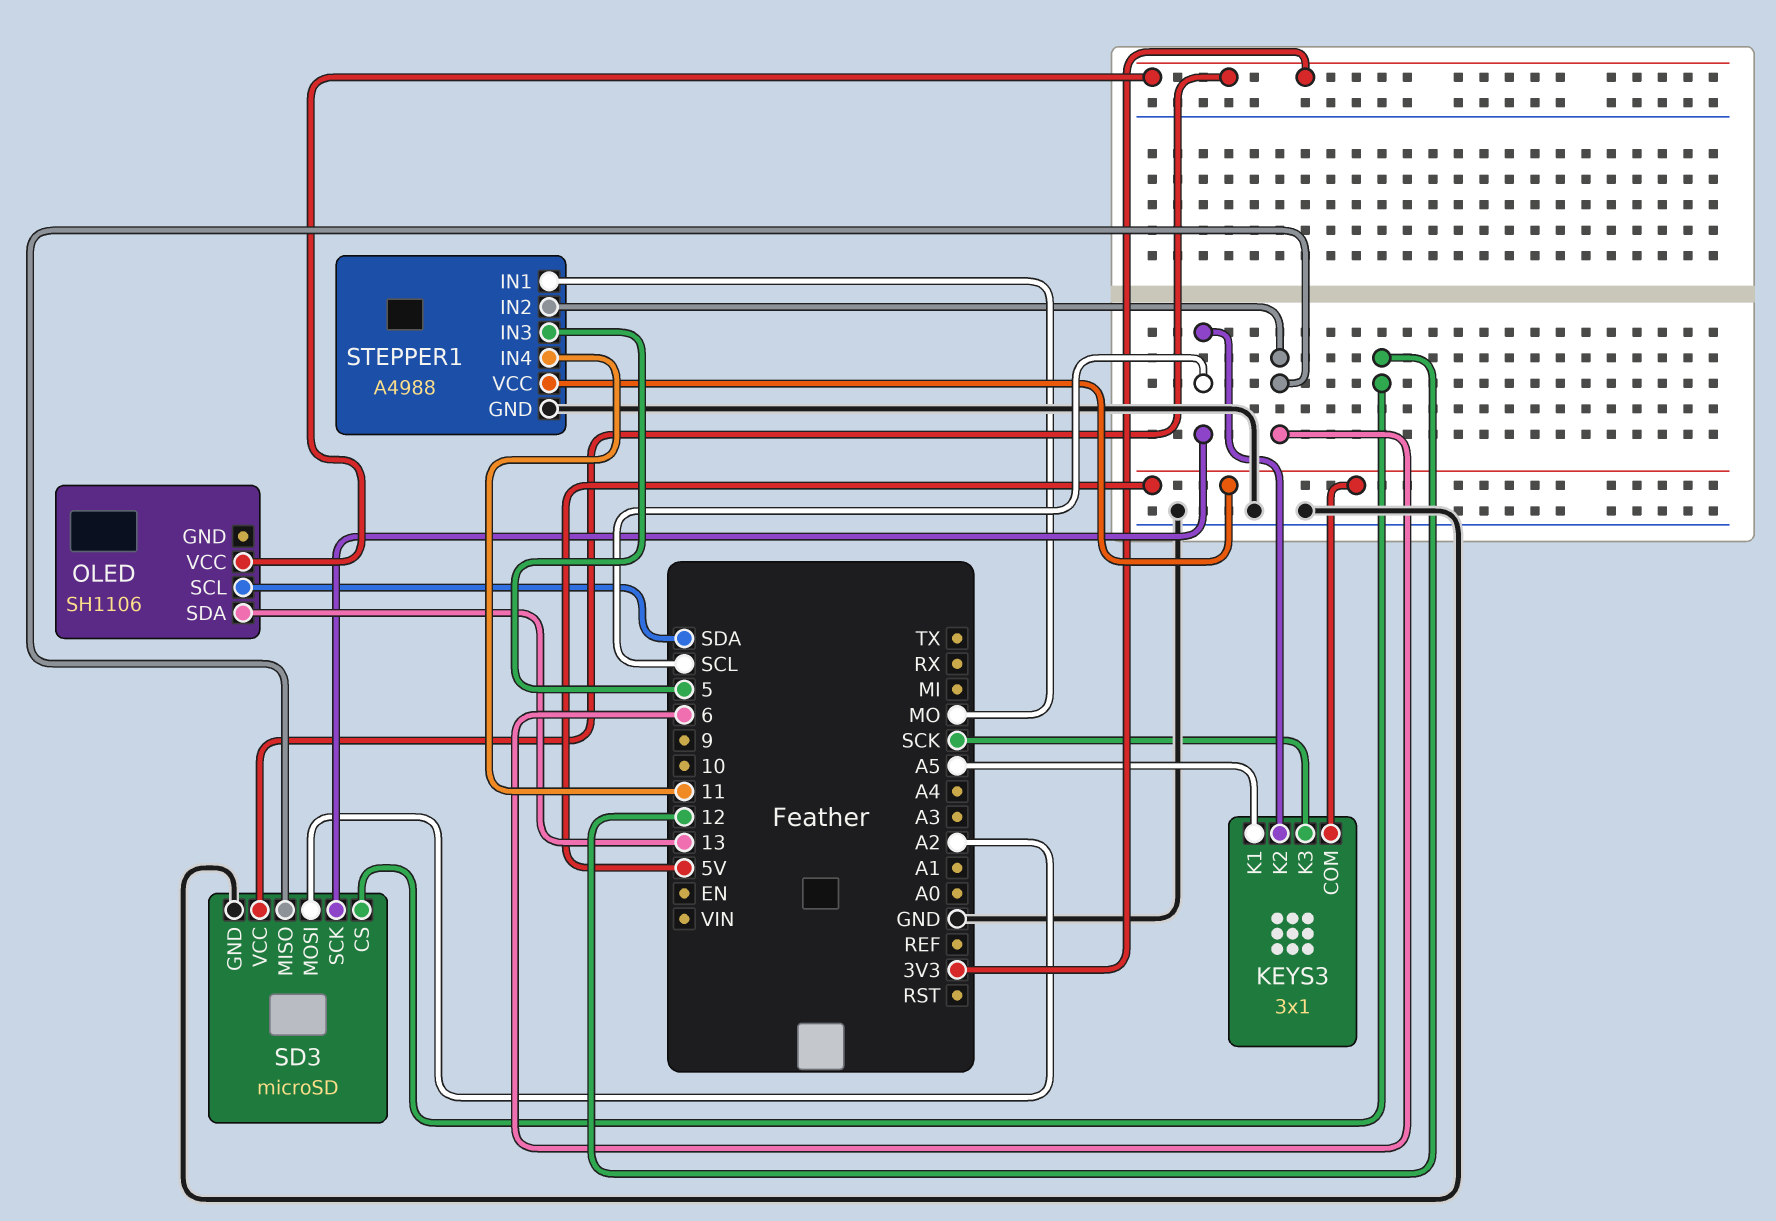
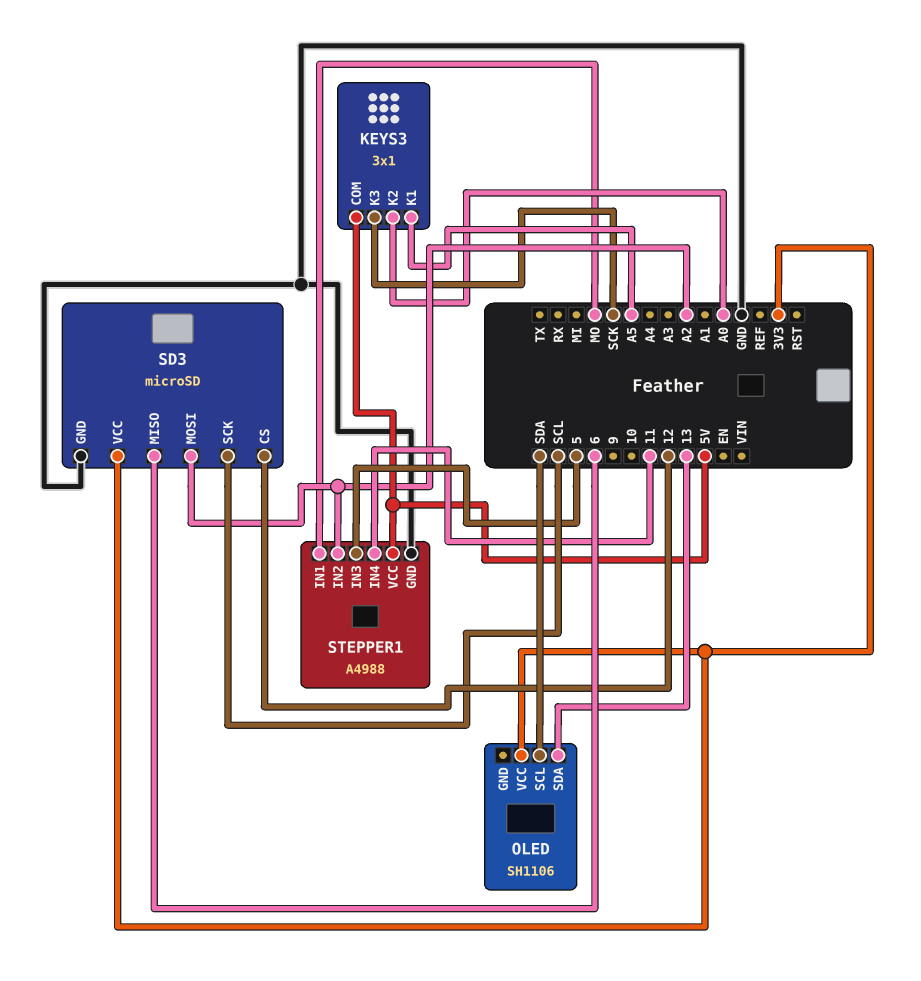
KEYS3 pin K2: SCL -> A0
STEPPER1 pin IN2: 6 -> A2

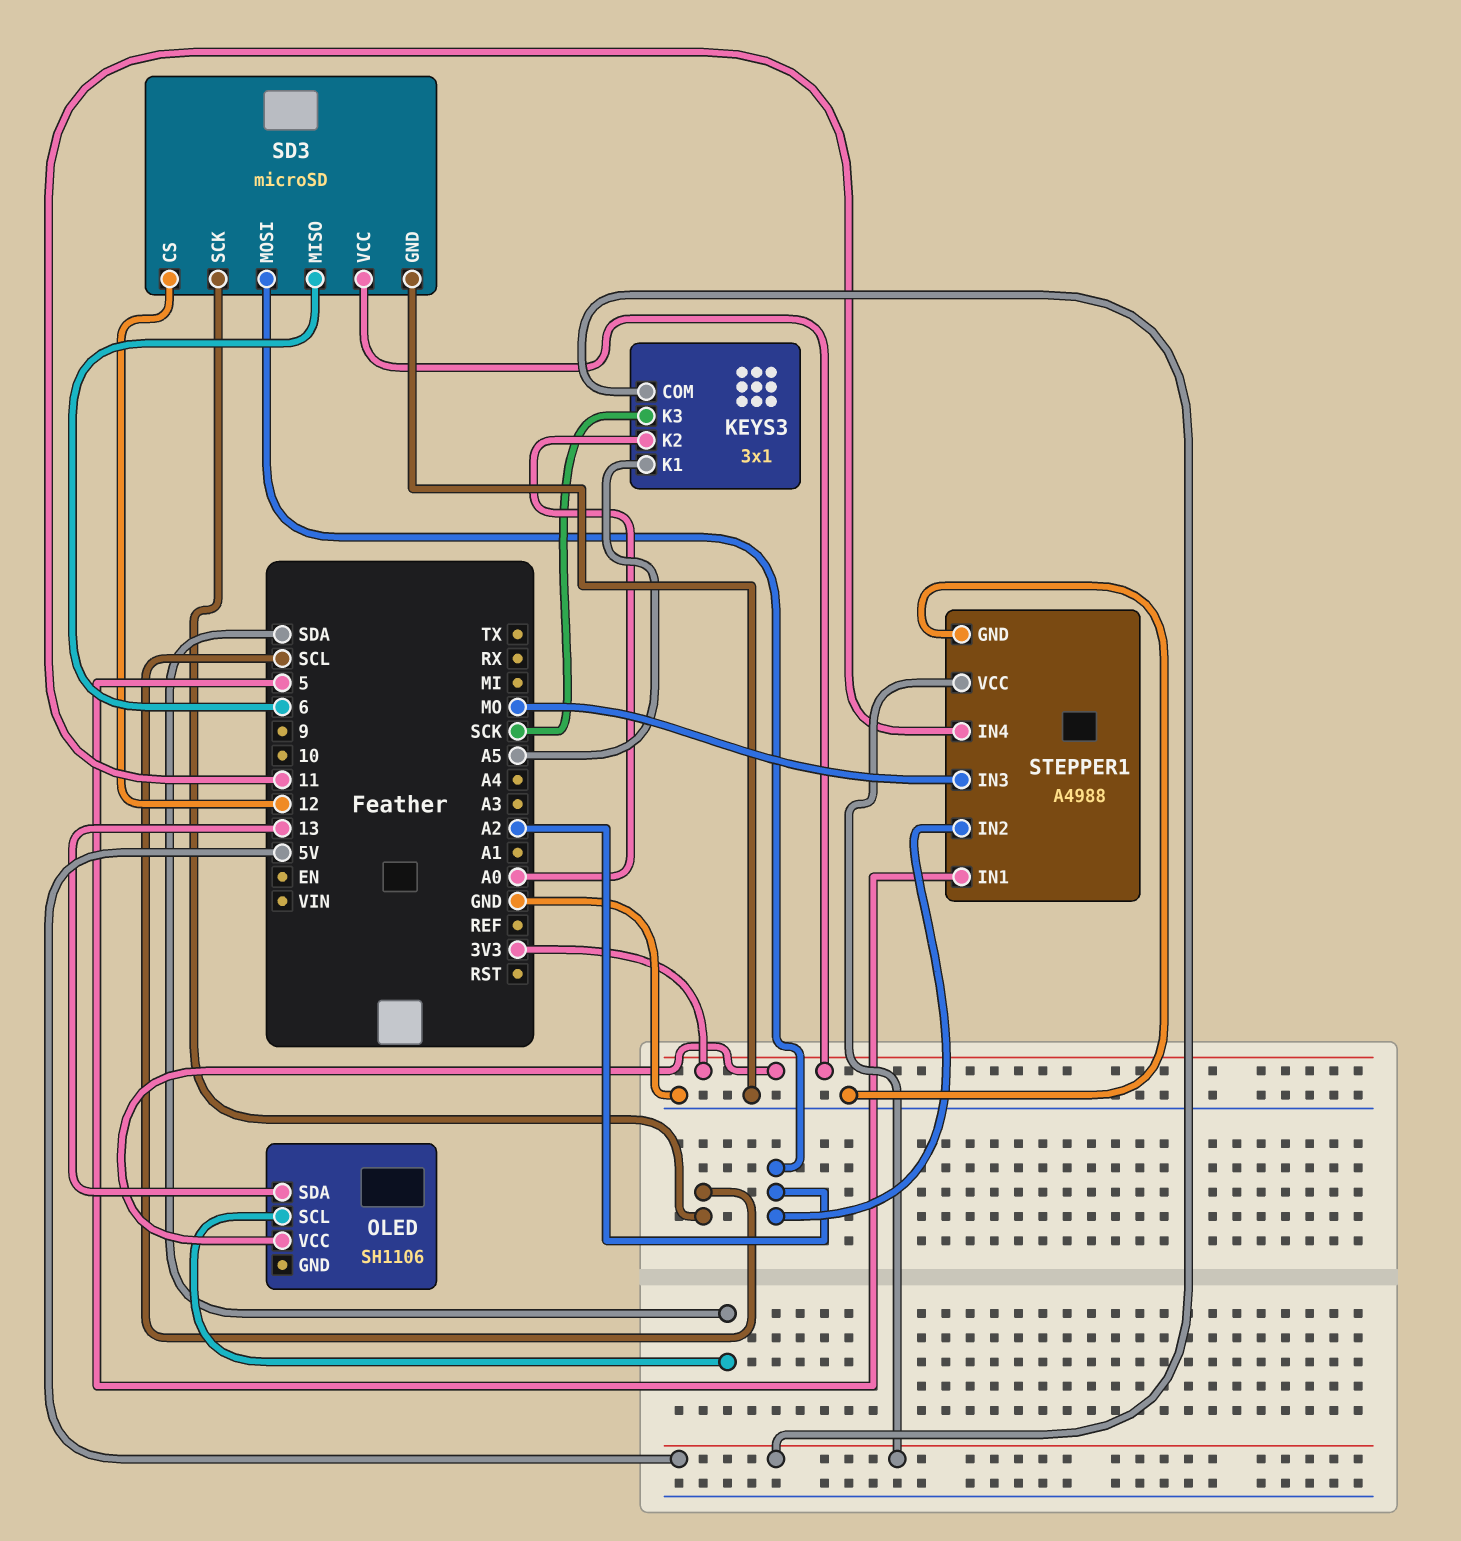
STEPPER1 pin IN1: MO -> 5
STEPPER1 pin IN3: 5 -> MO

